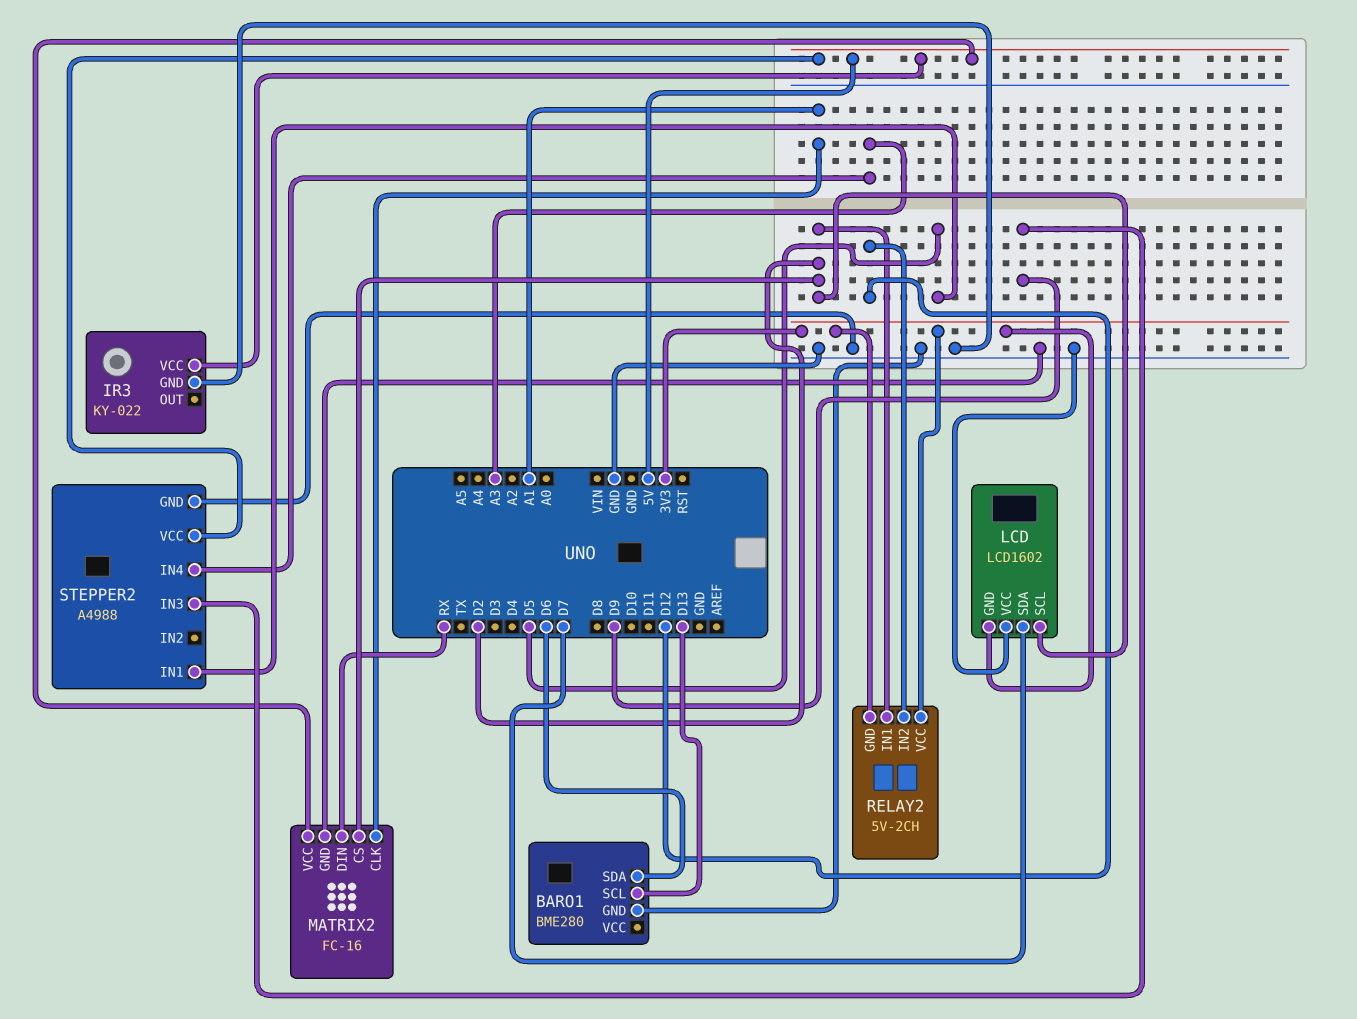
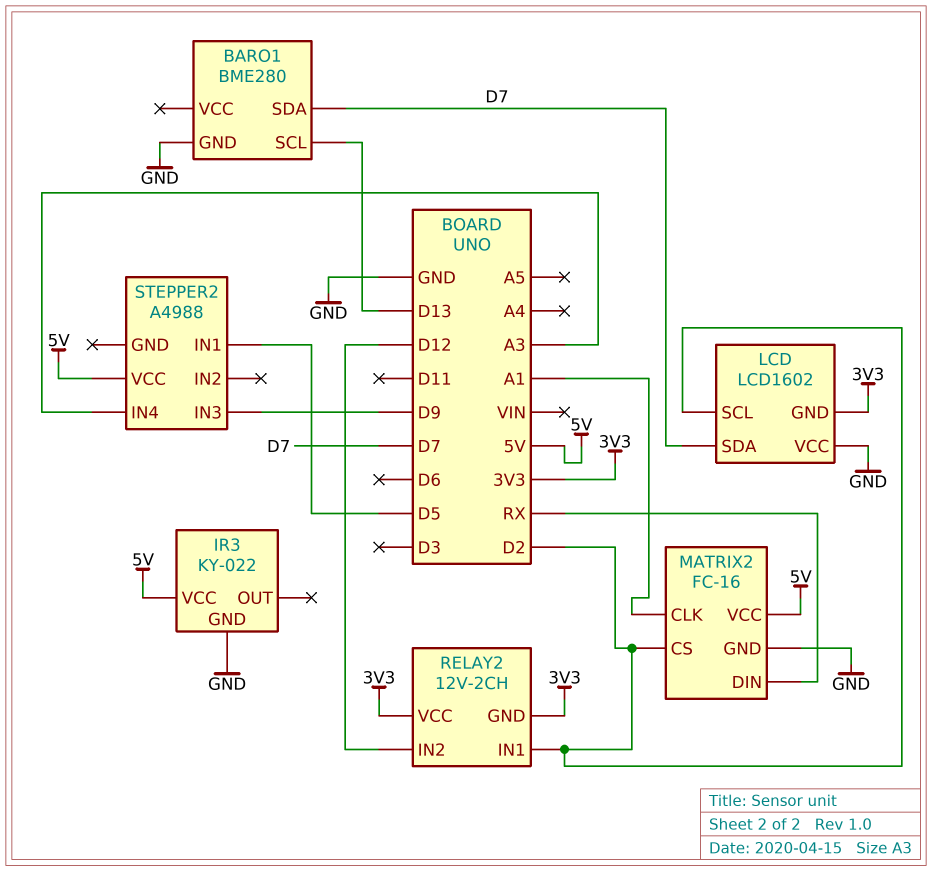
BARO1 pin SDA: D6 -> D7
RELAY2: 5V-2CH -> 12V-2CH
STEPPER2 pin GND: GND -> none

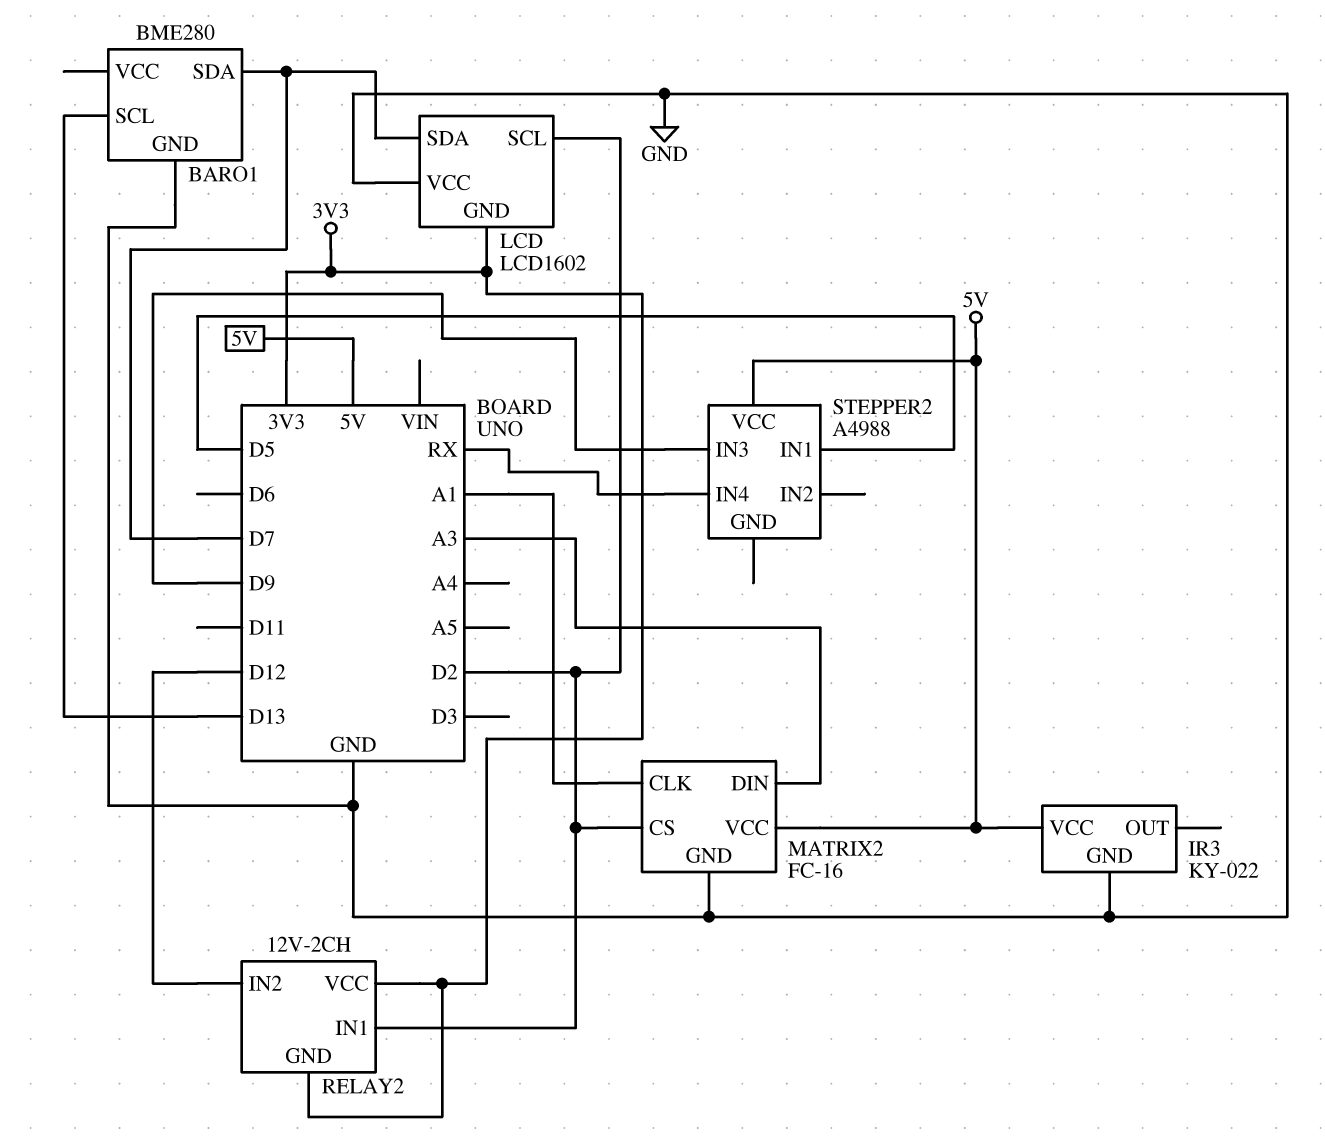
MATRIX2 pin DIN: RX -> A3
STEPPER2 pin IN4: A3 -> RX

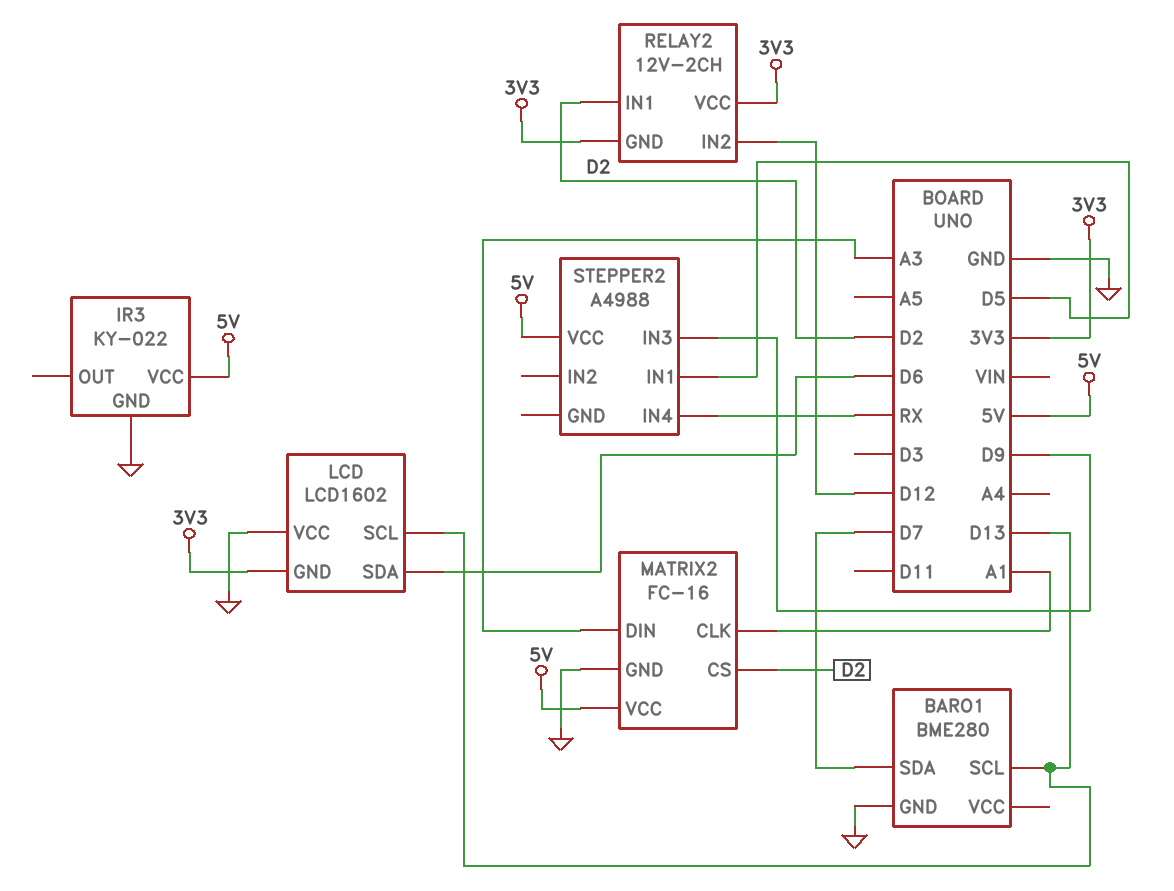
LCD pin SCL: D2 -> D13
LCD pin SDA: D7 -> D6

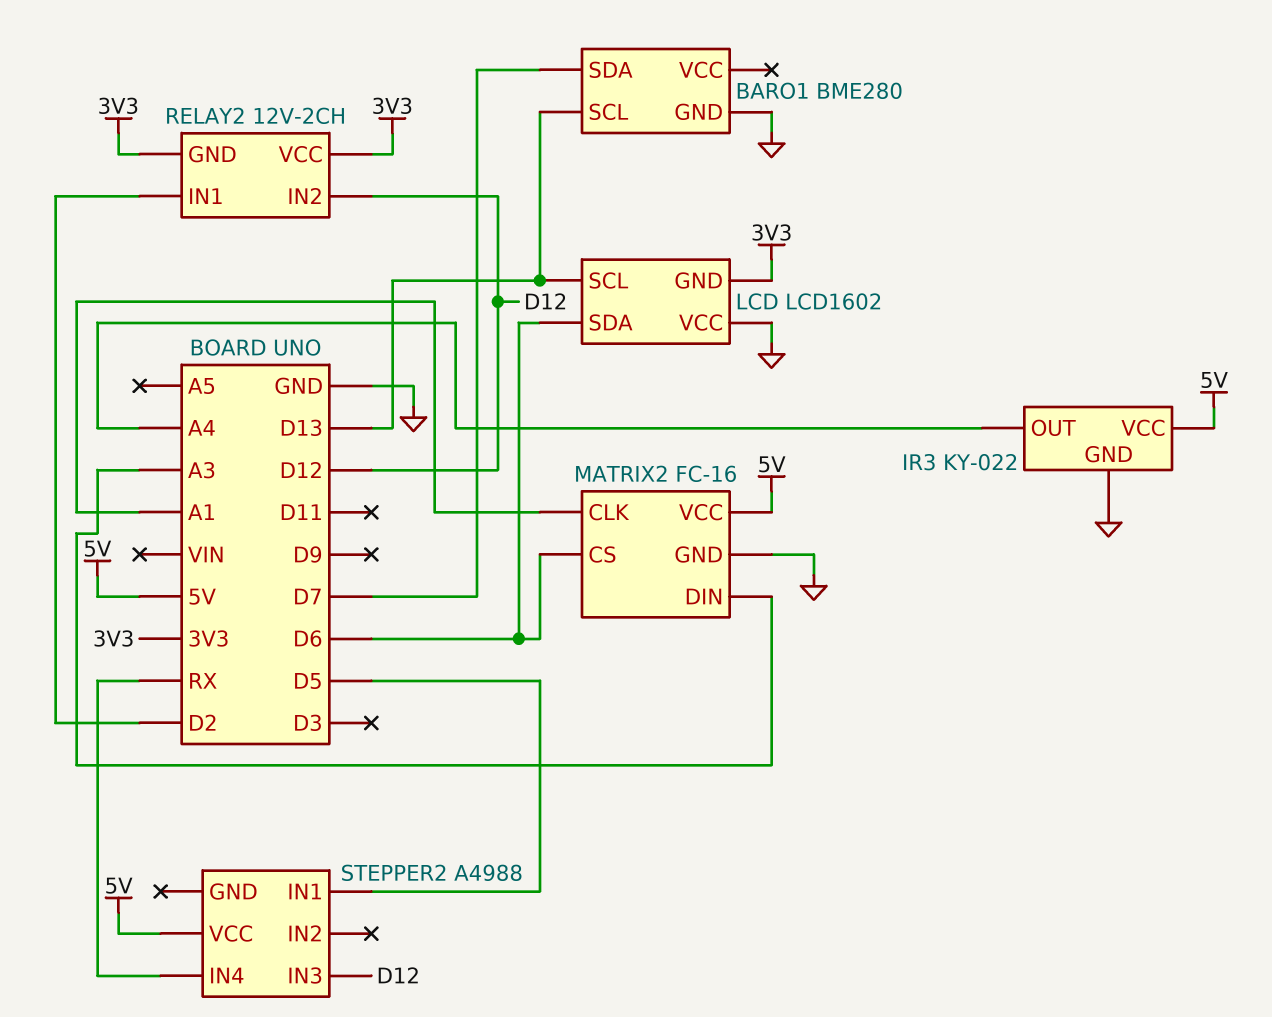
IR3 pin OUT: none -> A4
MATRIX2 pin CS: D2 -> D6
STEPPER2 pin IN3: D9 -> D12

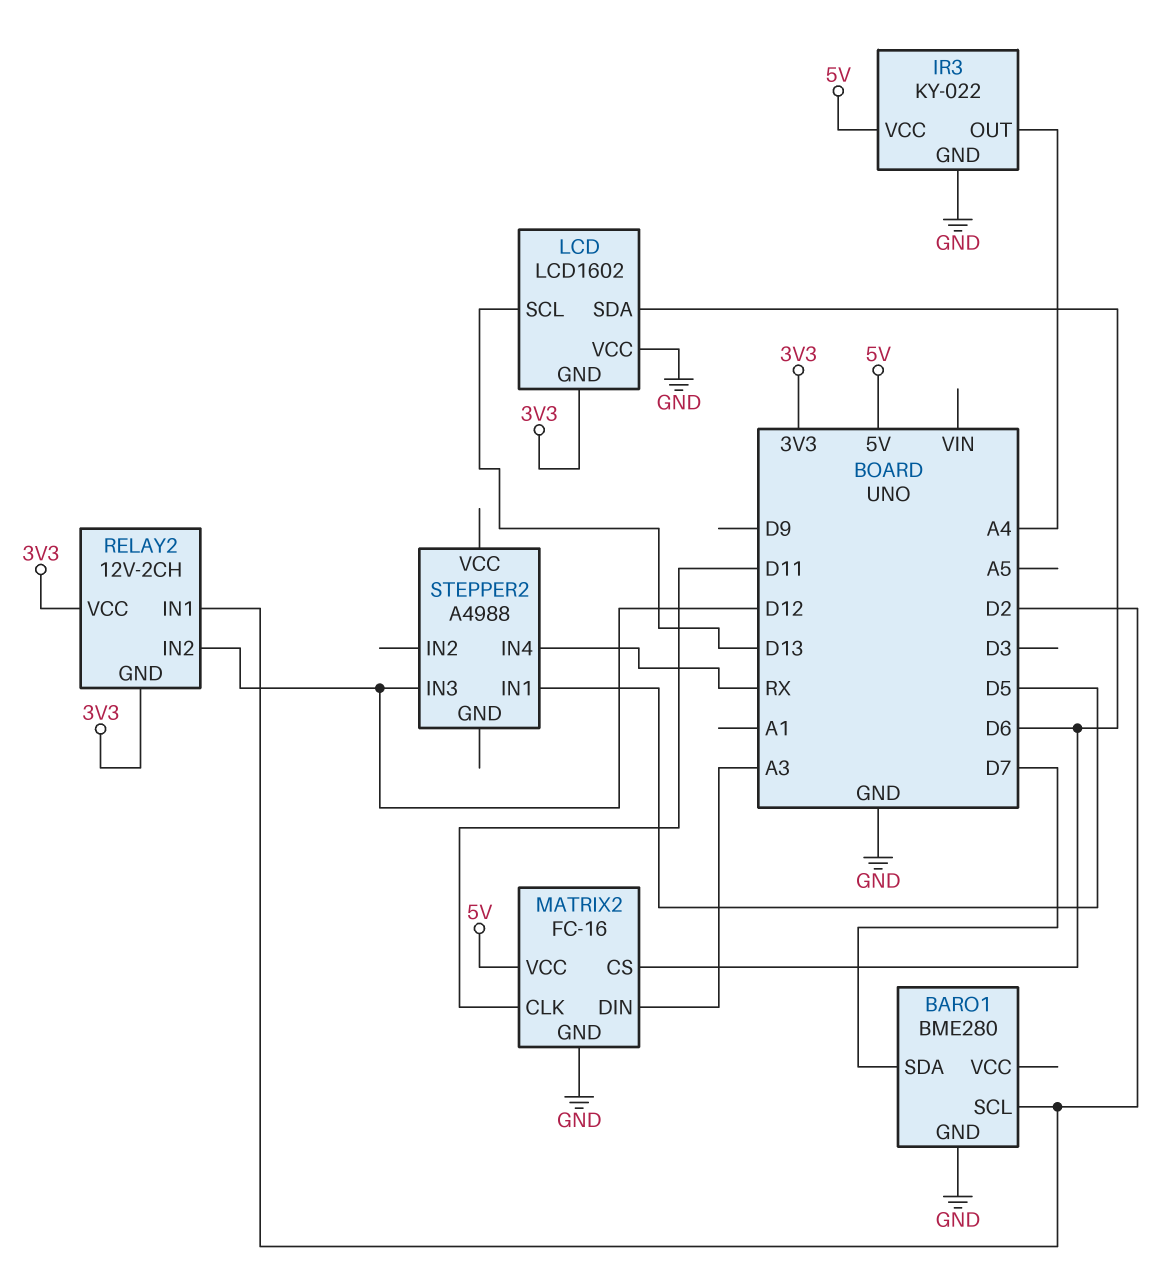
BARO1 pin SCL: D13 -> D2
MATRIX2 pin CLK: A1 -> D11
STEPPER2 pin VCC: 5V -> none

